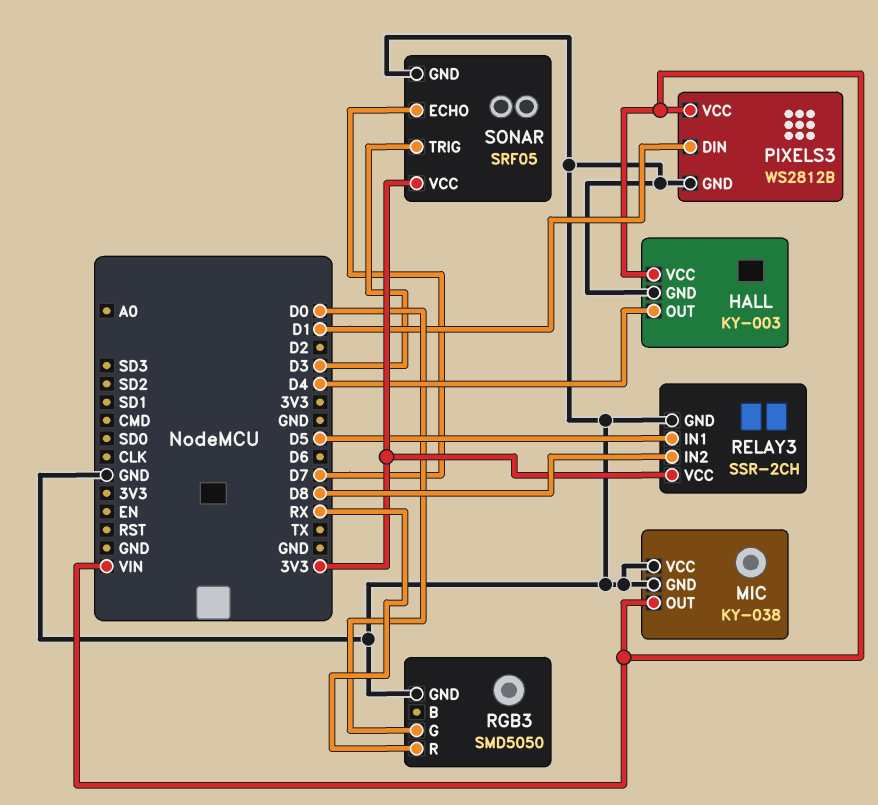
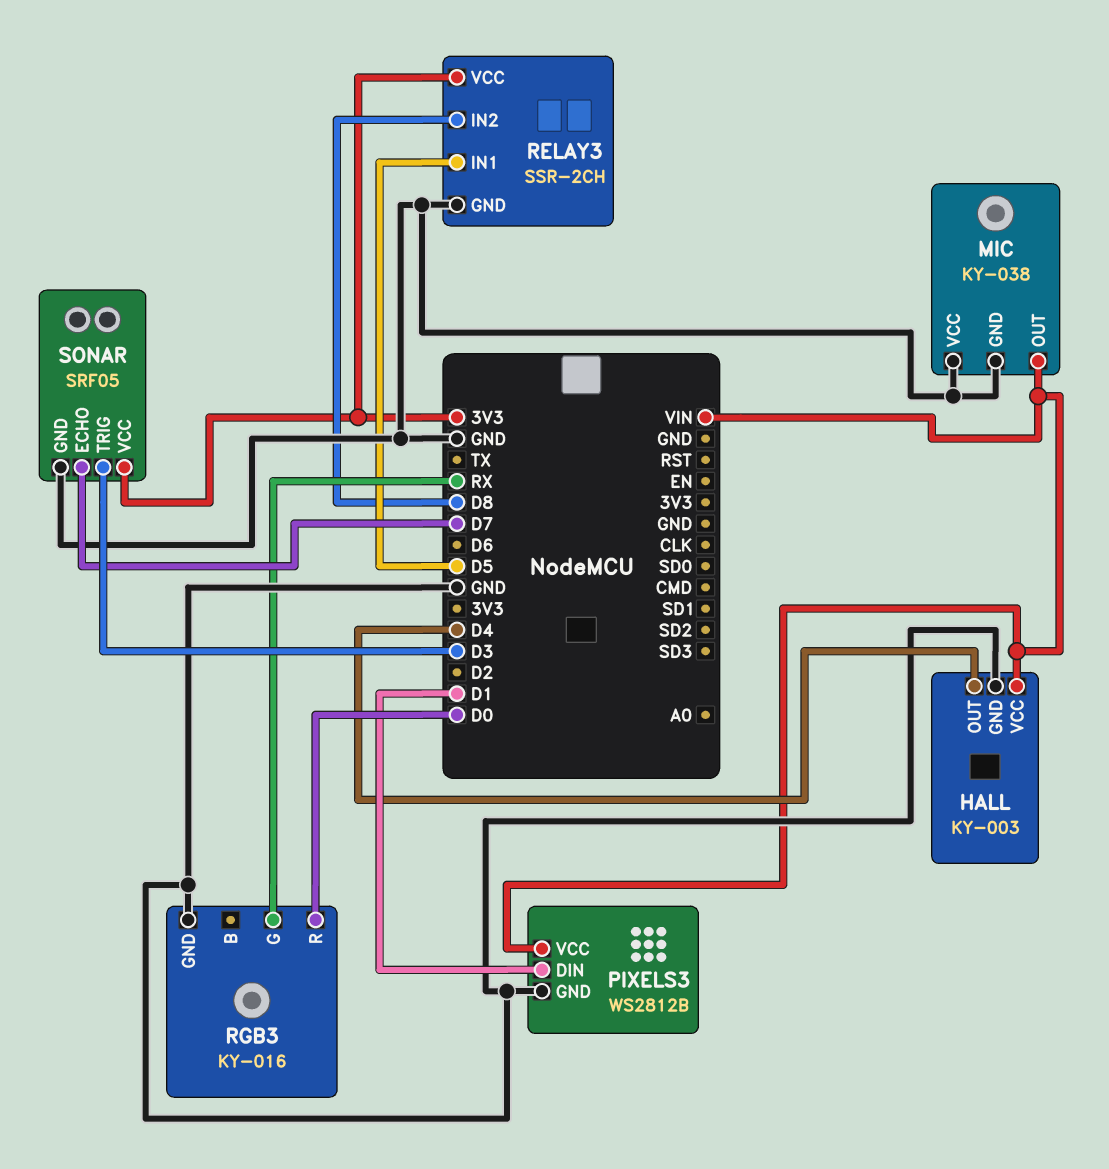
RGB3: SMD5050 -> KY-016
RGB3 pin G: D0 -> RX
RGB3 pin R: RX -> D0

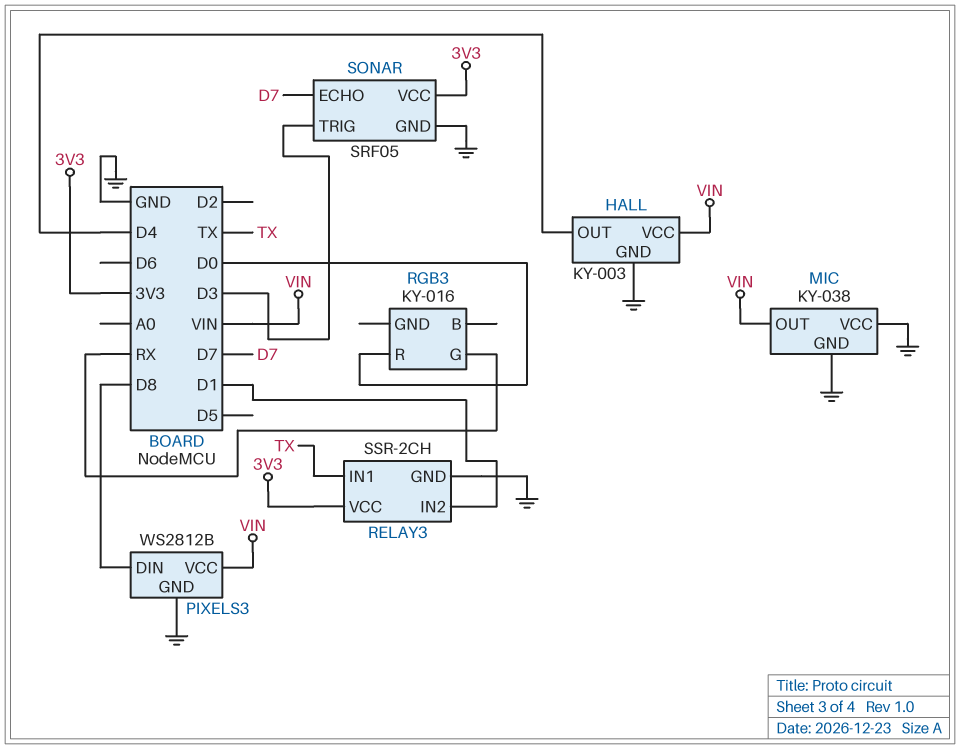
PIXELS3 pin DIN: D1 -> D8
RELAY3 pin IN1: D5 -> TX
RELAY3 pin IN2: D8 -> D1
RGB3 pin GND: GND -> none

